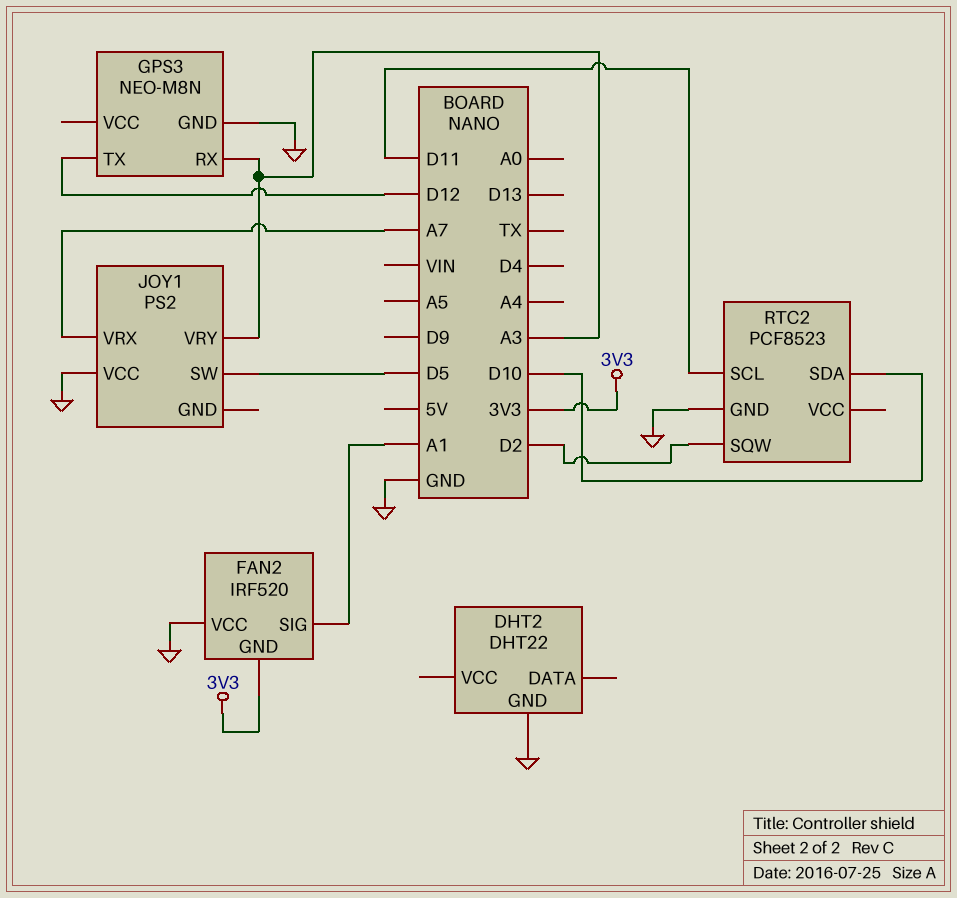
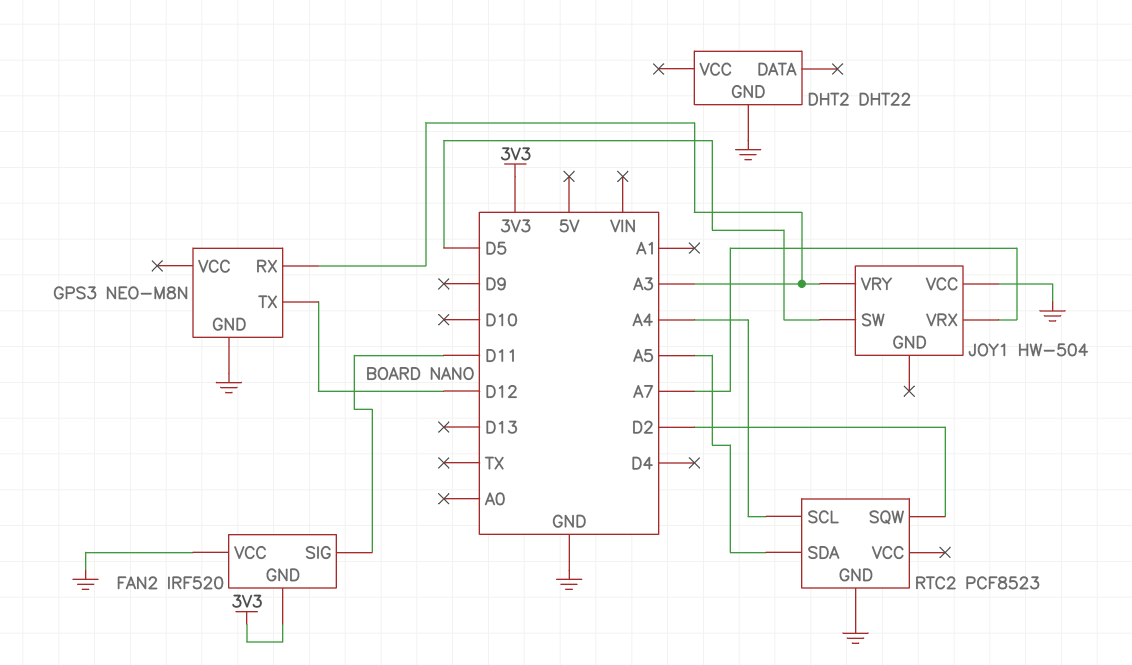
FAN2 pin SIG: A1 -> D11
JOY1: PS2 -> HW-504
RTC2 pin SCL: D11 -> A4
RTC2 pin SDA: D10 -> A5

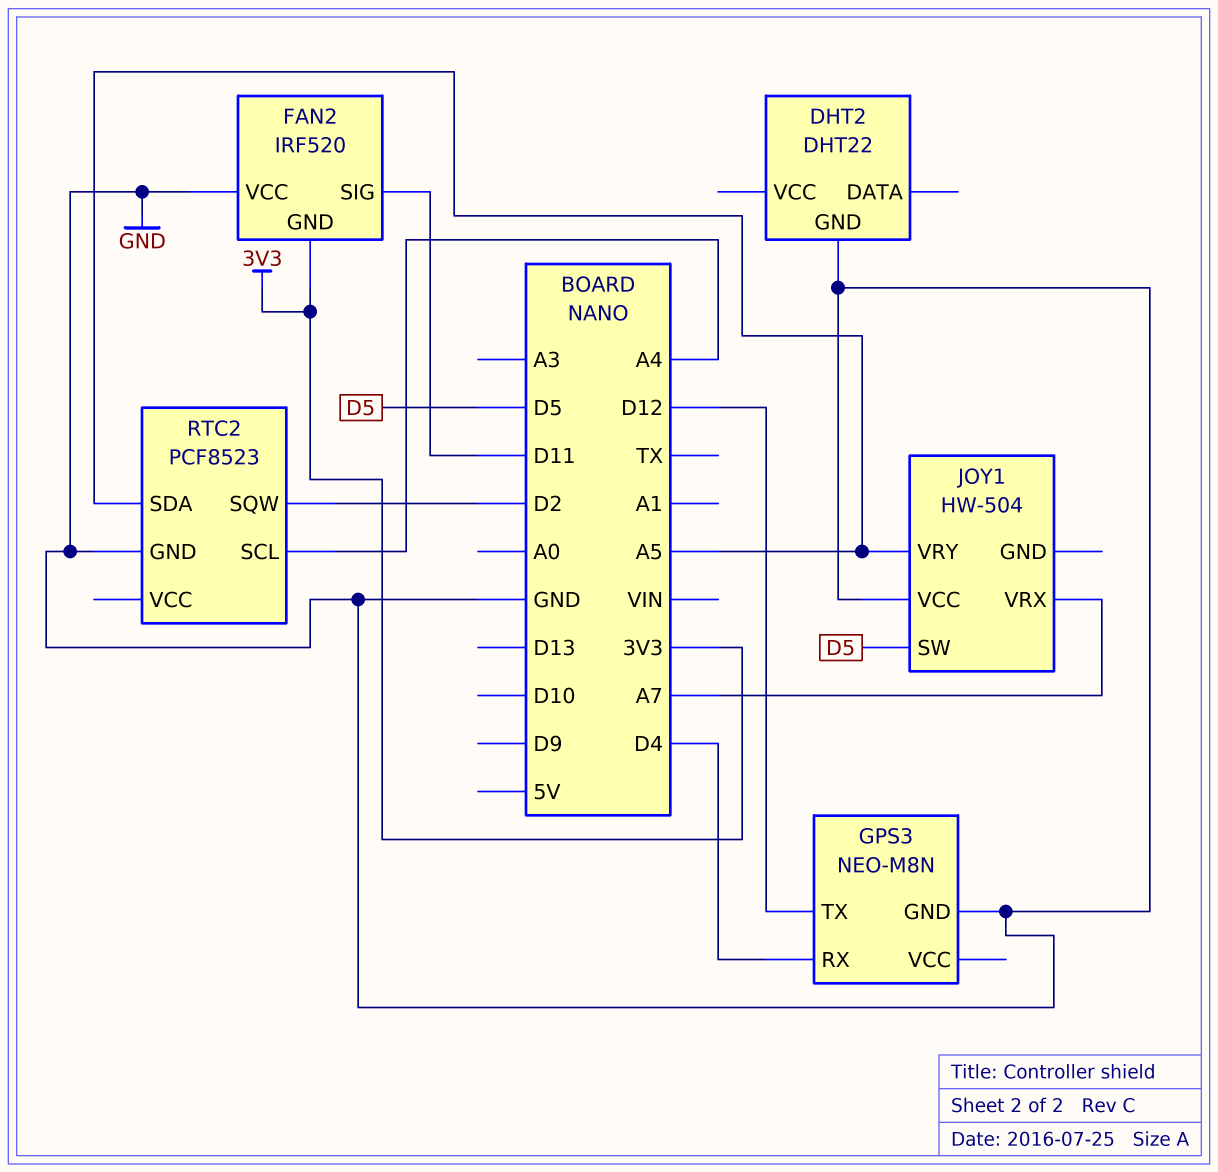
GPS3 pin RX: A3 -> D4
JOY1 pin VRY: A3 -> A5

